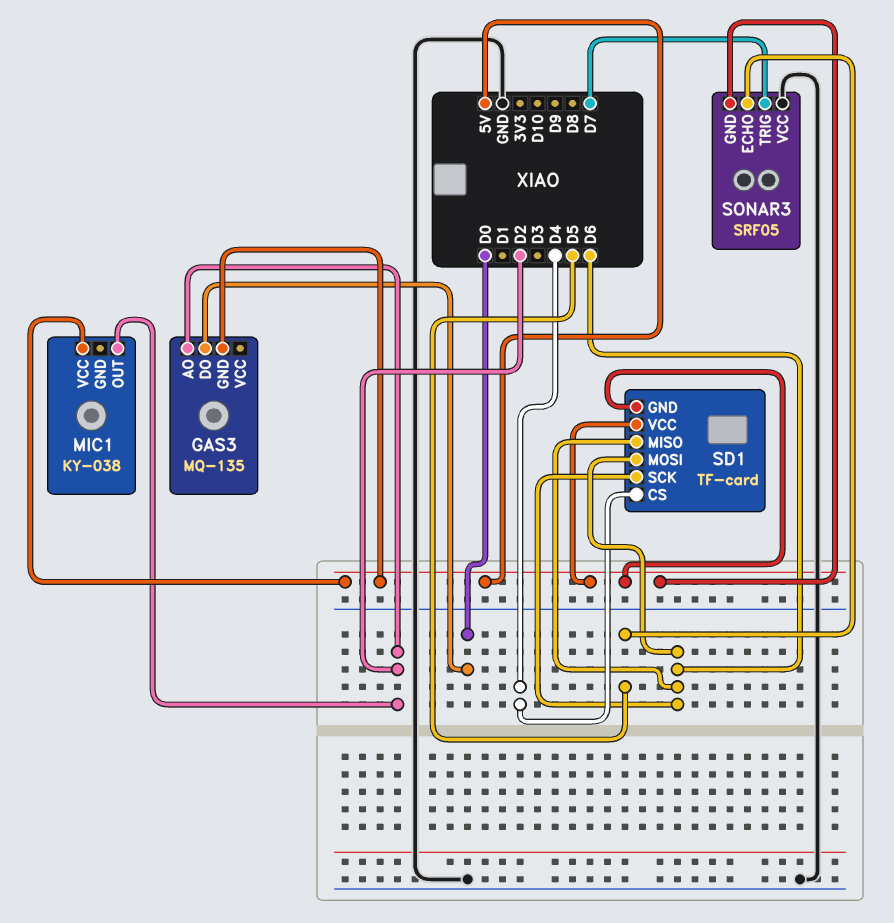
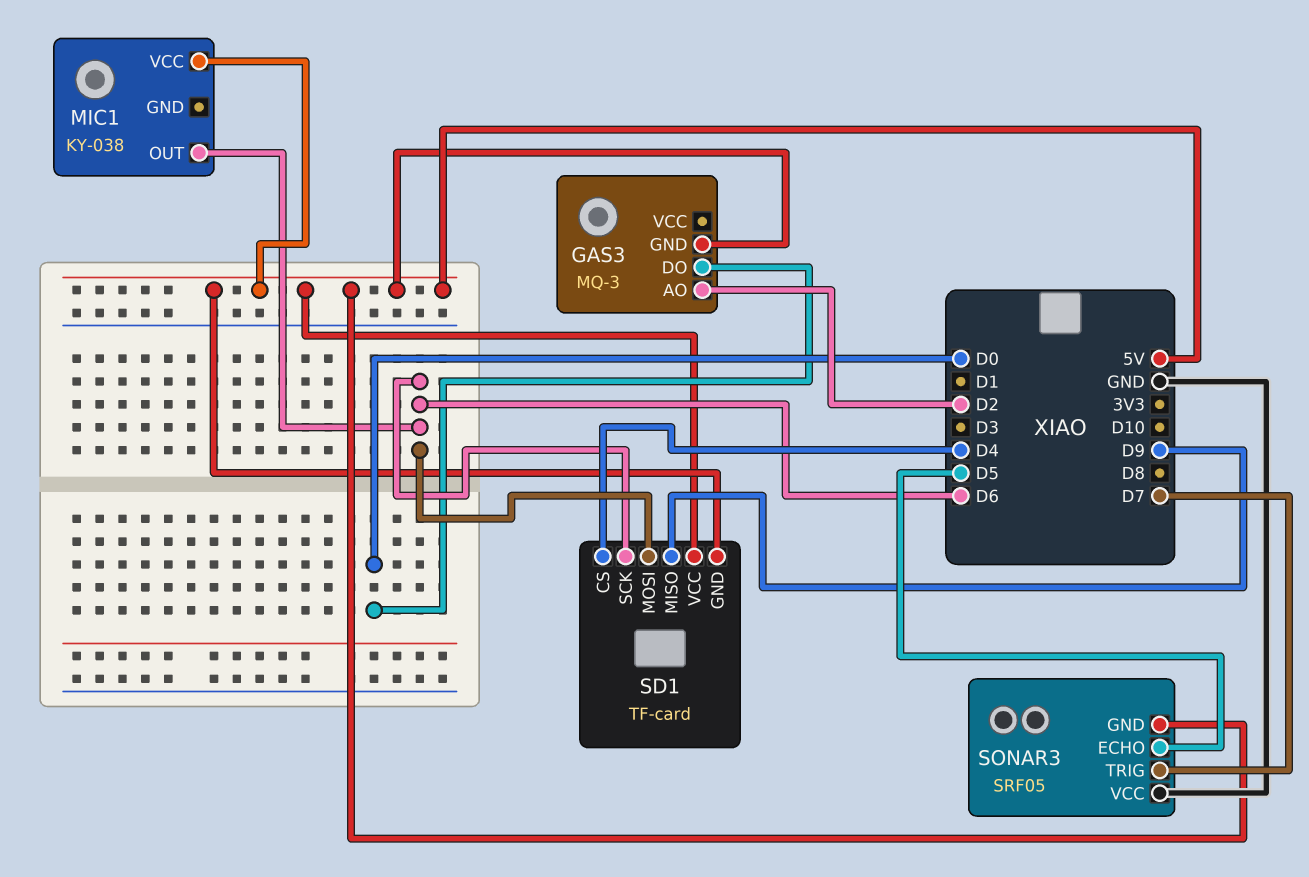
GAS3: MQ-135 -> MQ-3
MIC1 pin OUT: D2 -> D6
SD1 pin MISO: D6 -> D9

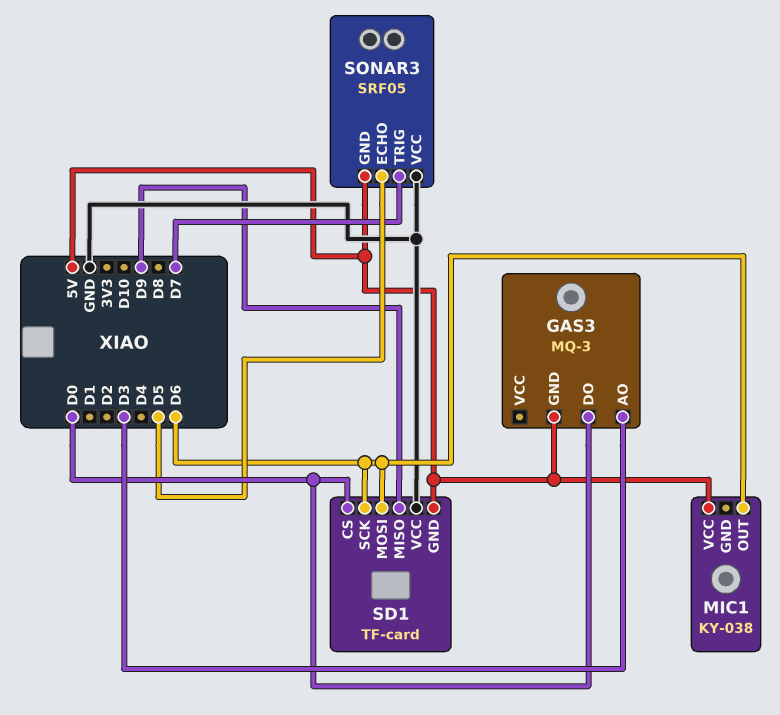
GAS3 pin AO: D2 -> D3
SD1 pin CS: D4 -> D0
SD1 pin VCC: 5V -> GND

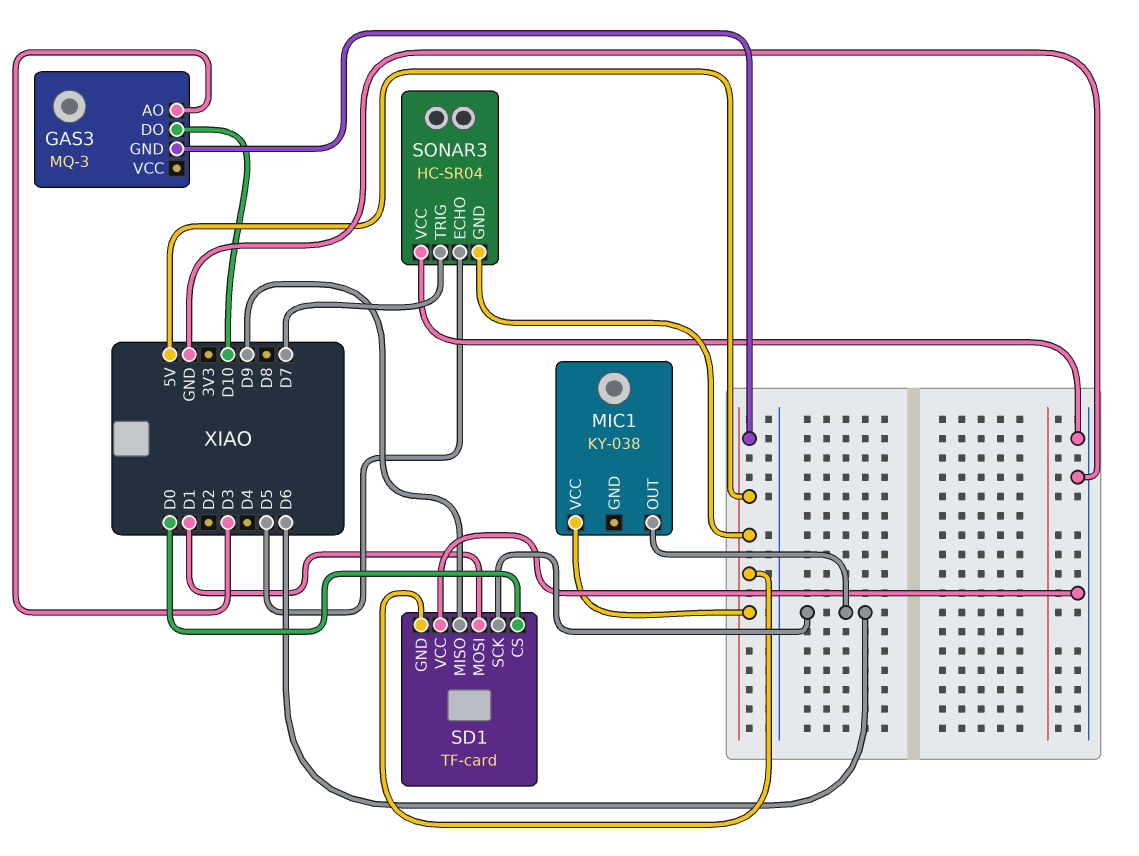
GAS3 pin DO: D0 -> D10
SD1 pin MOSI: D6 -> D1
SONAR3: SRF05 -> HC-SR04

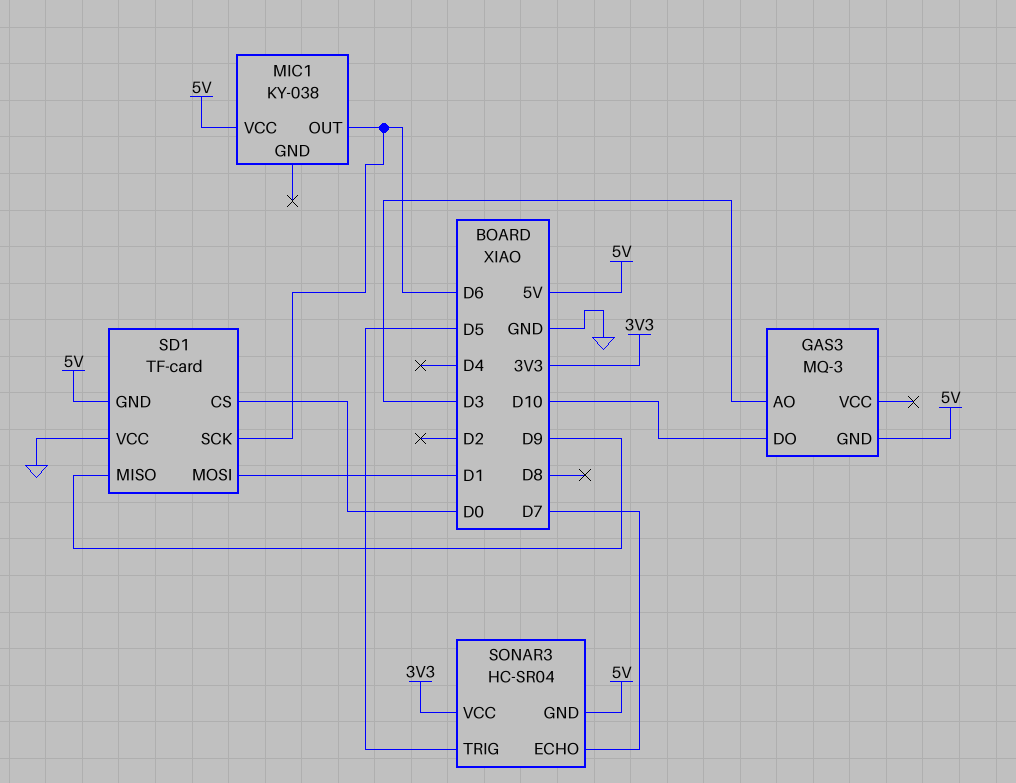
SONAR3 pin ECHO: D5 -> D7
SONAR3 pin TRIG: D7 -> D5
SONAR3 pin VCC: GND -> 3V3

